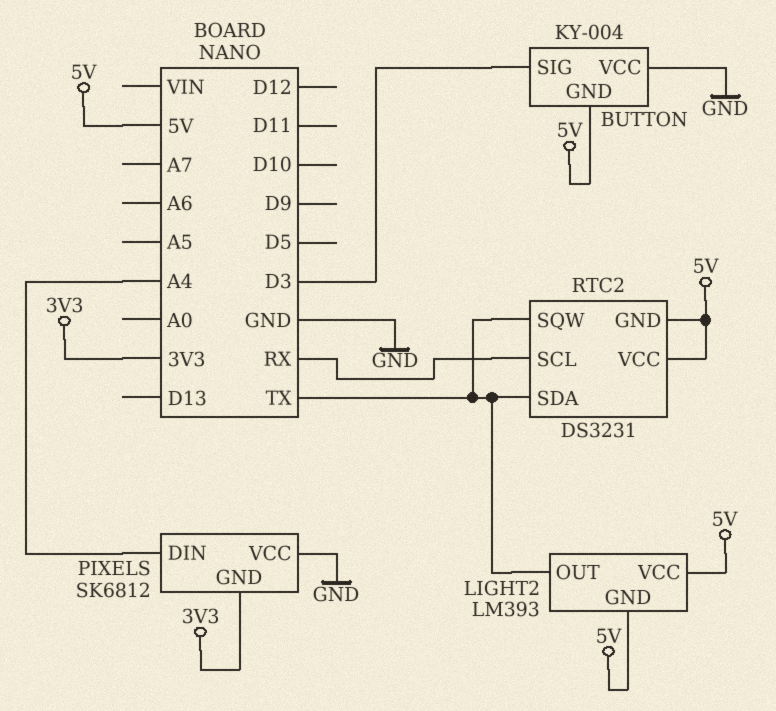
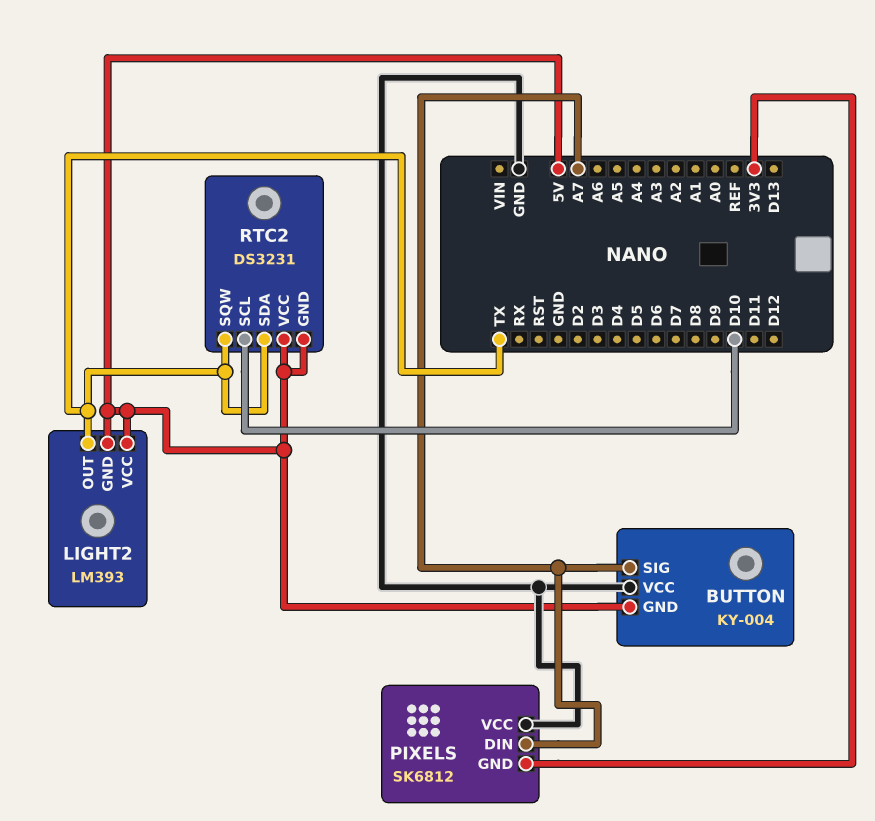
BUTTON pin SIG: D3 -> A7
PIXELS pin DIN: A4 -> A7
RTC2 pin SCL: RX -> D10

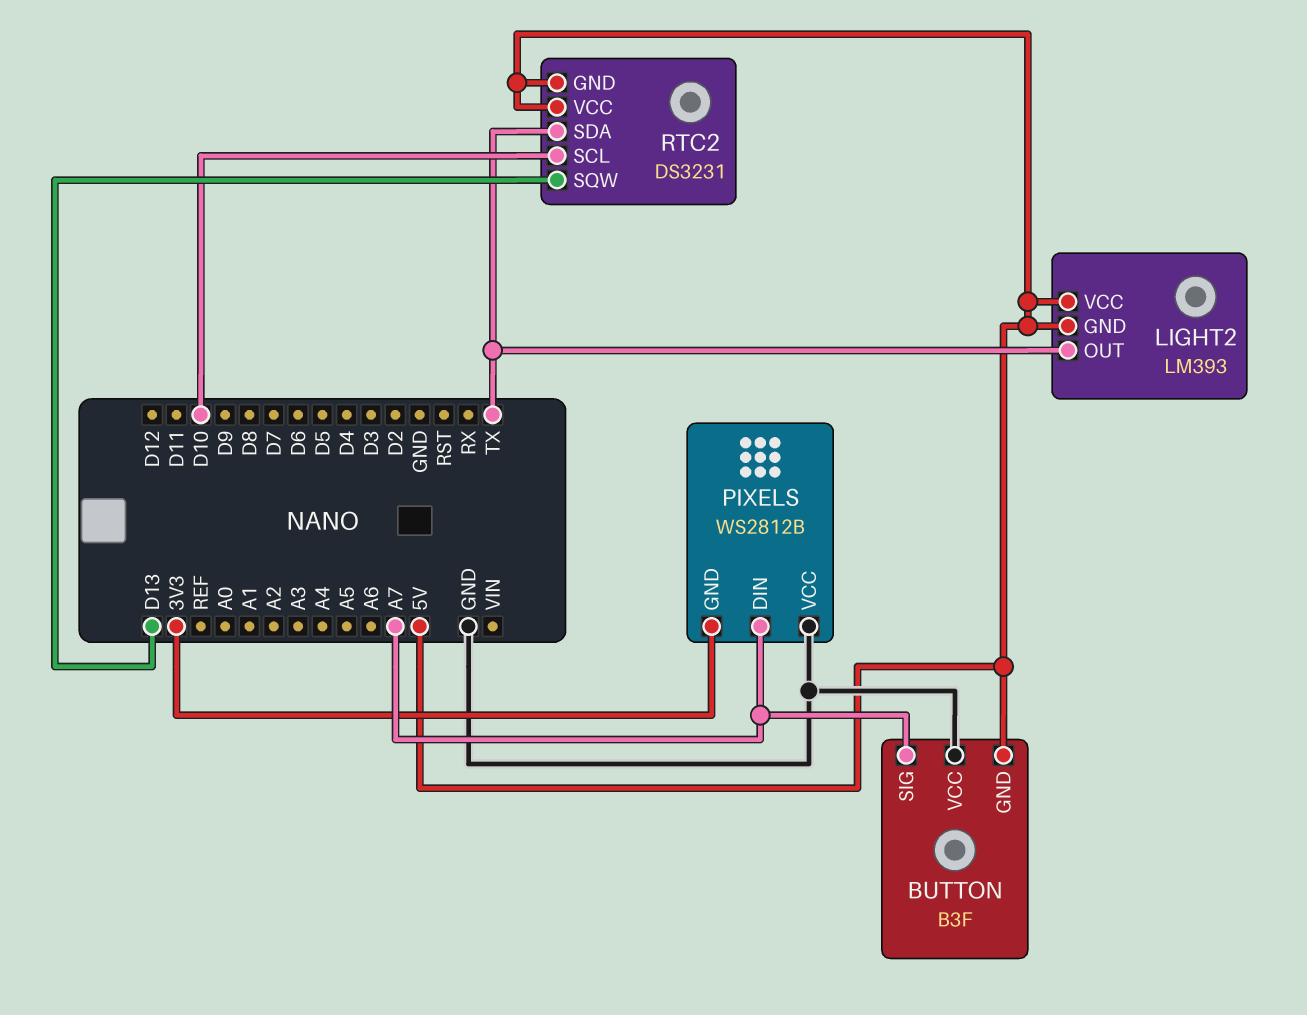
BUTTON: KY-004 -> B3F
PIXELS: SK6812 -> WS2812B
RTC2 pin SQW: TX -> D13

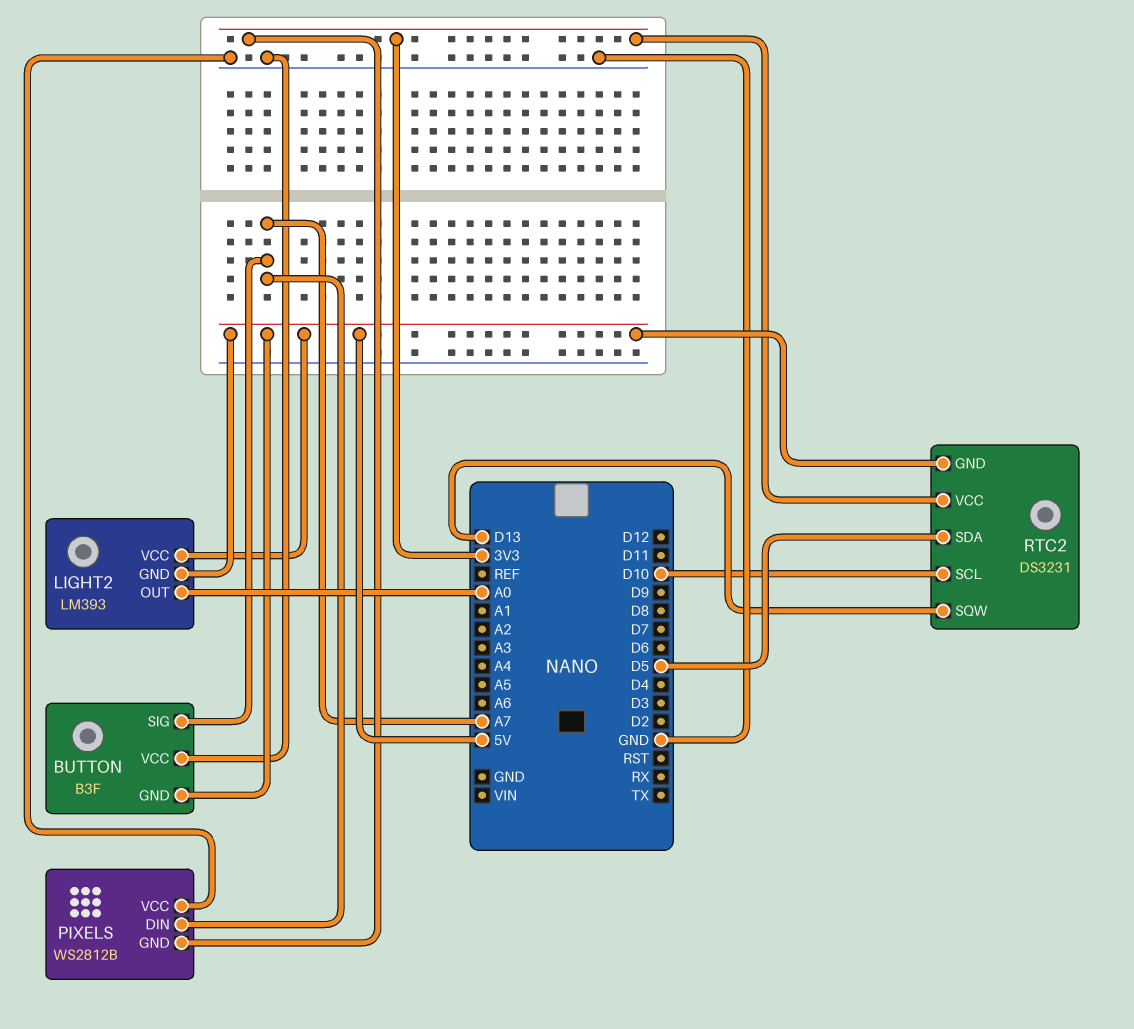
LIGHT2 pin OUT: TX -> A0
RTC2 pin SDA: TX -> D5
RTC2 pin VCC: 5V -> 3V3

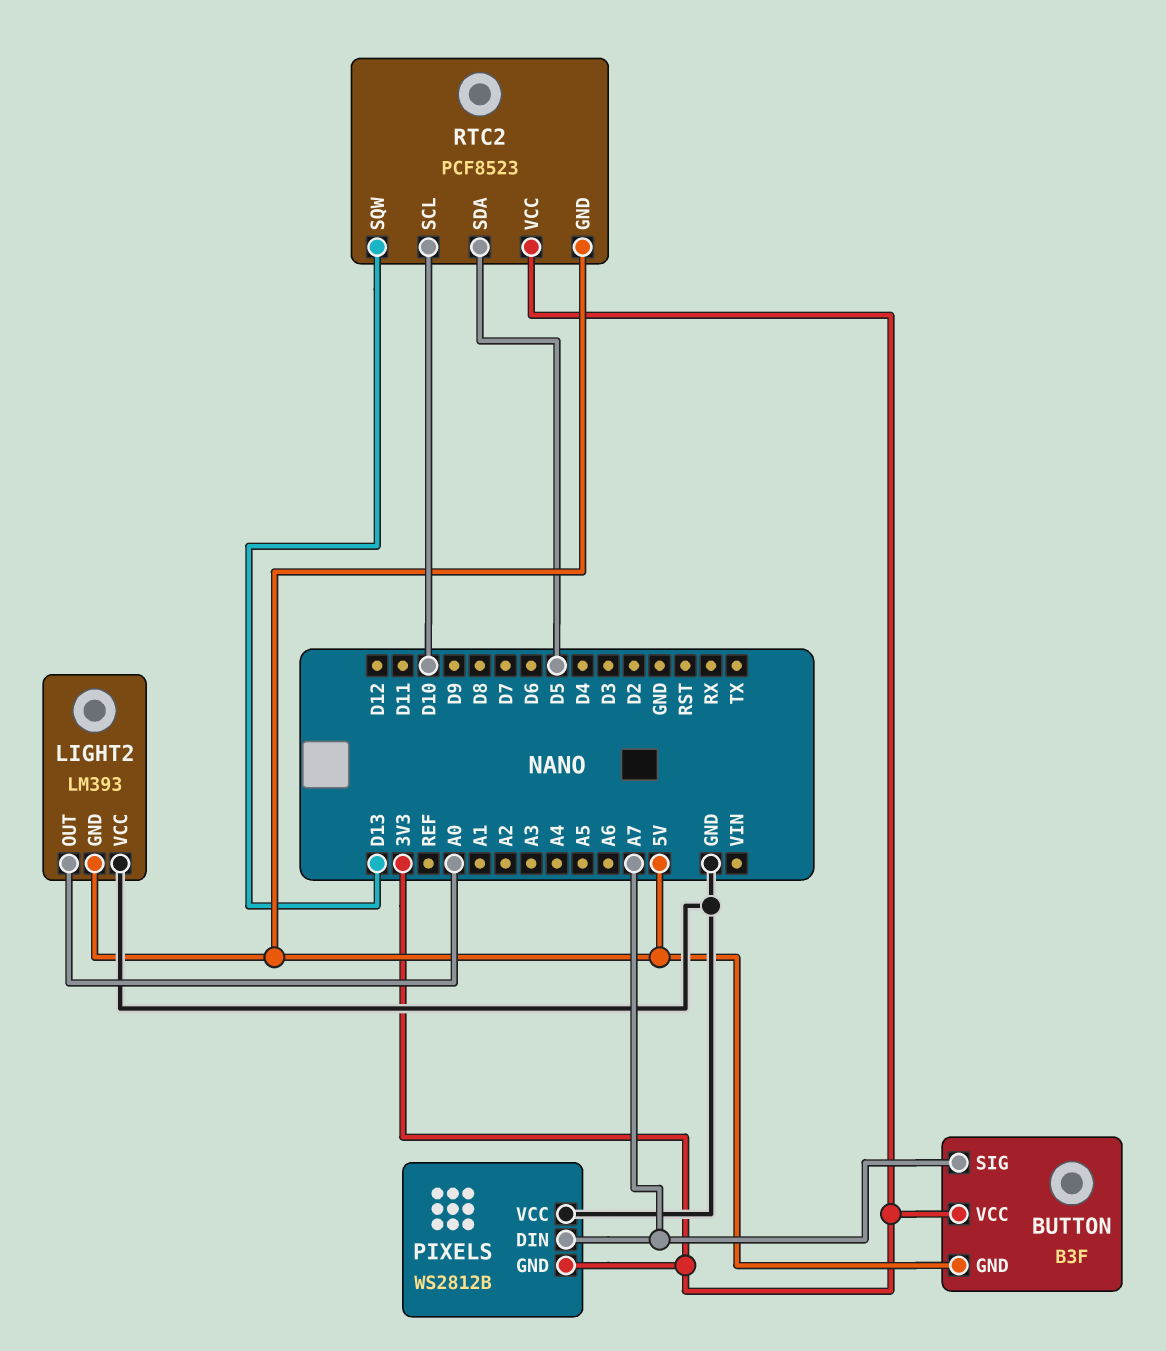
BUTTON pin VCC: GND -> 3V3
LIGHT2 pin VCC: 5V -> GND
RTC2: DS3231 -> PCF8523

